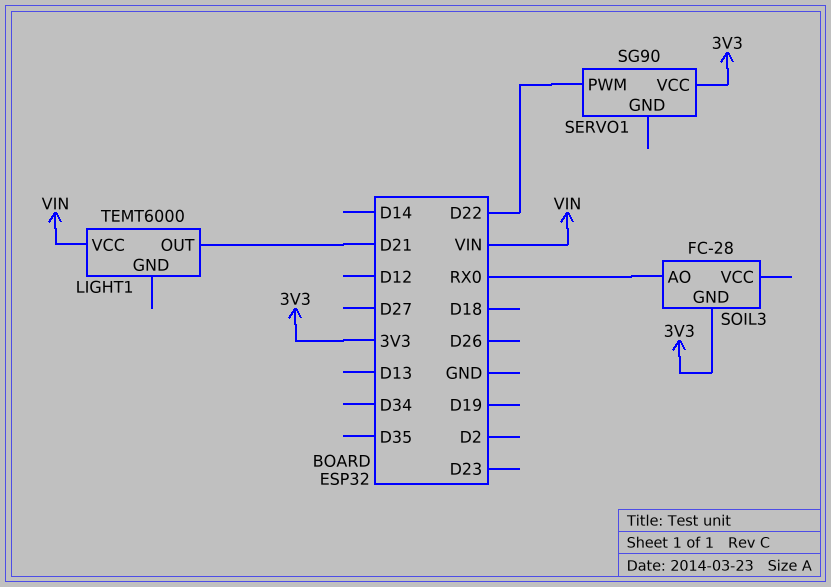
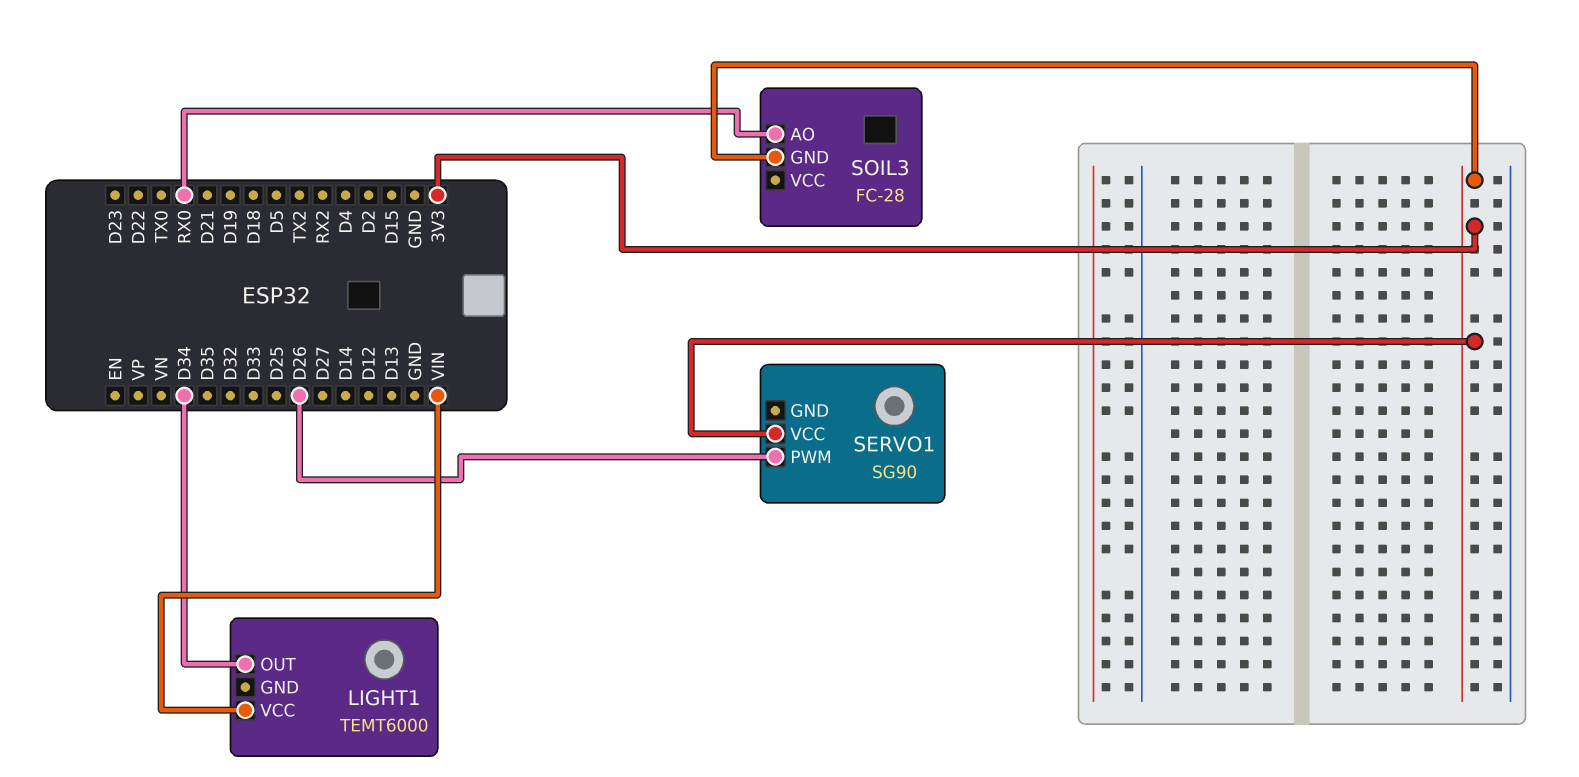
LIGHT1 pin OUT: D21 -> D34
SERVO1 pin PWM: D22 -> D26

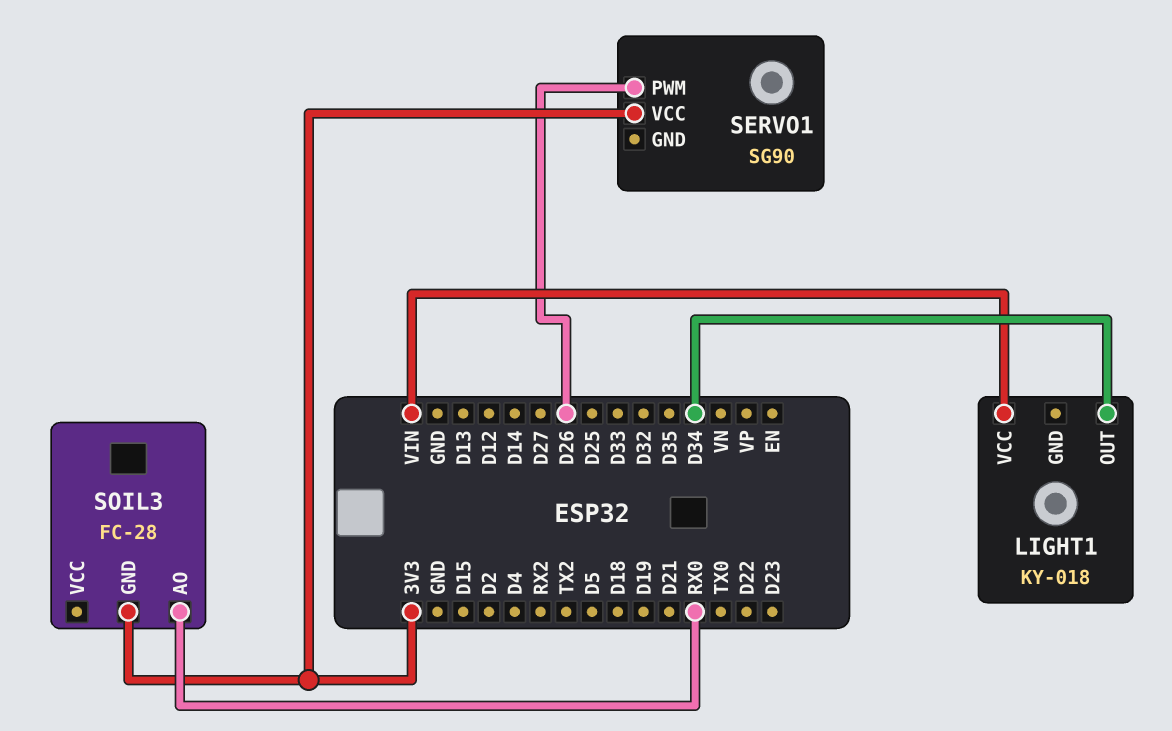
LIGHT1: TEMT6000 -> KY-018

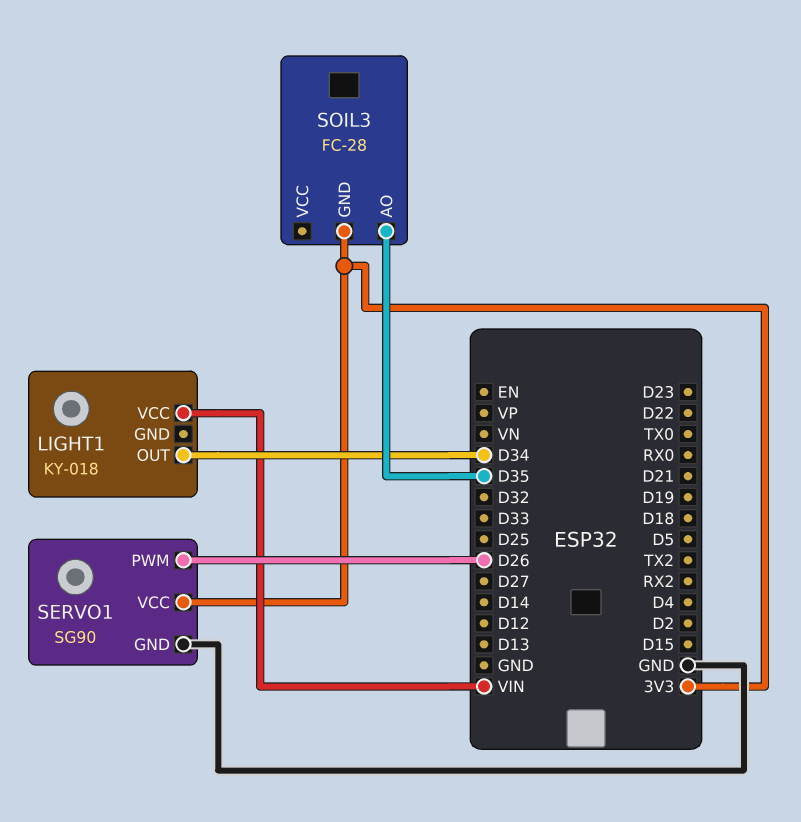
SERVO1 pin GND: none -> GND
SOIL3 pin AO: RX0 -> D35

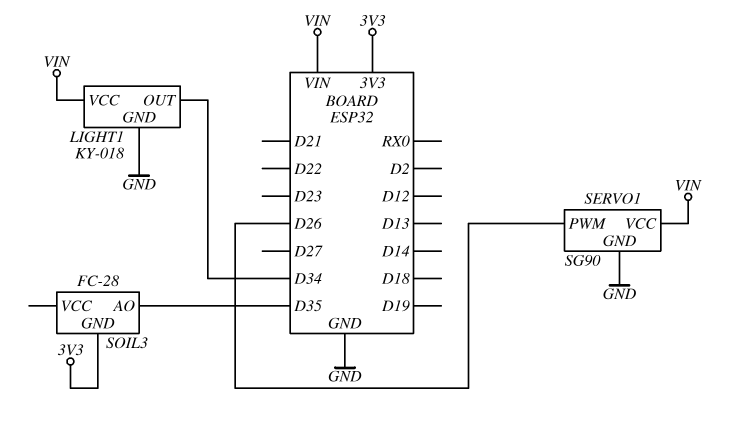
LIGHT1 pin GND: none -> GND
SERVO1 pin VCC: 3V3 -> VIN

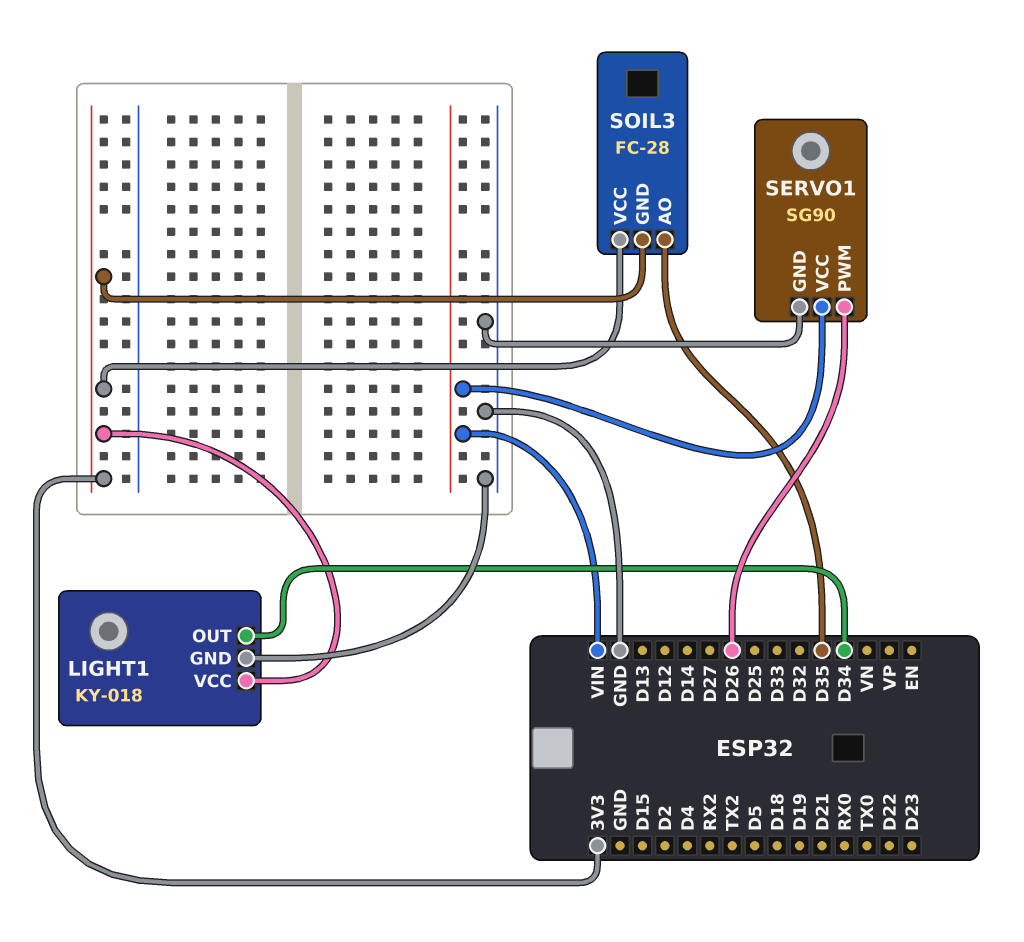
LIGHT1 pin VCC: VIN -> 3V3
SOIL3 pin VCC: none -> 3V3

